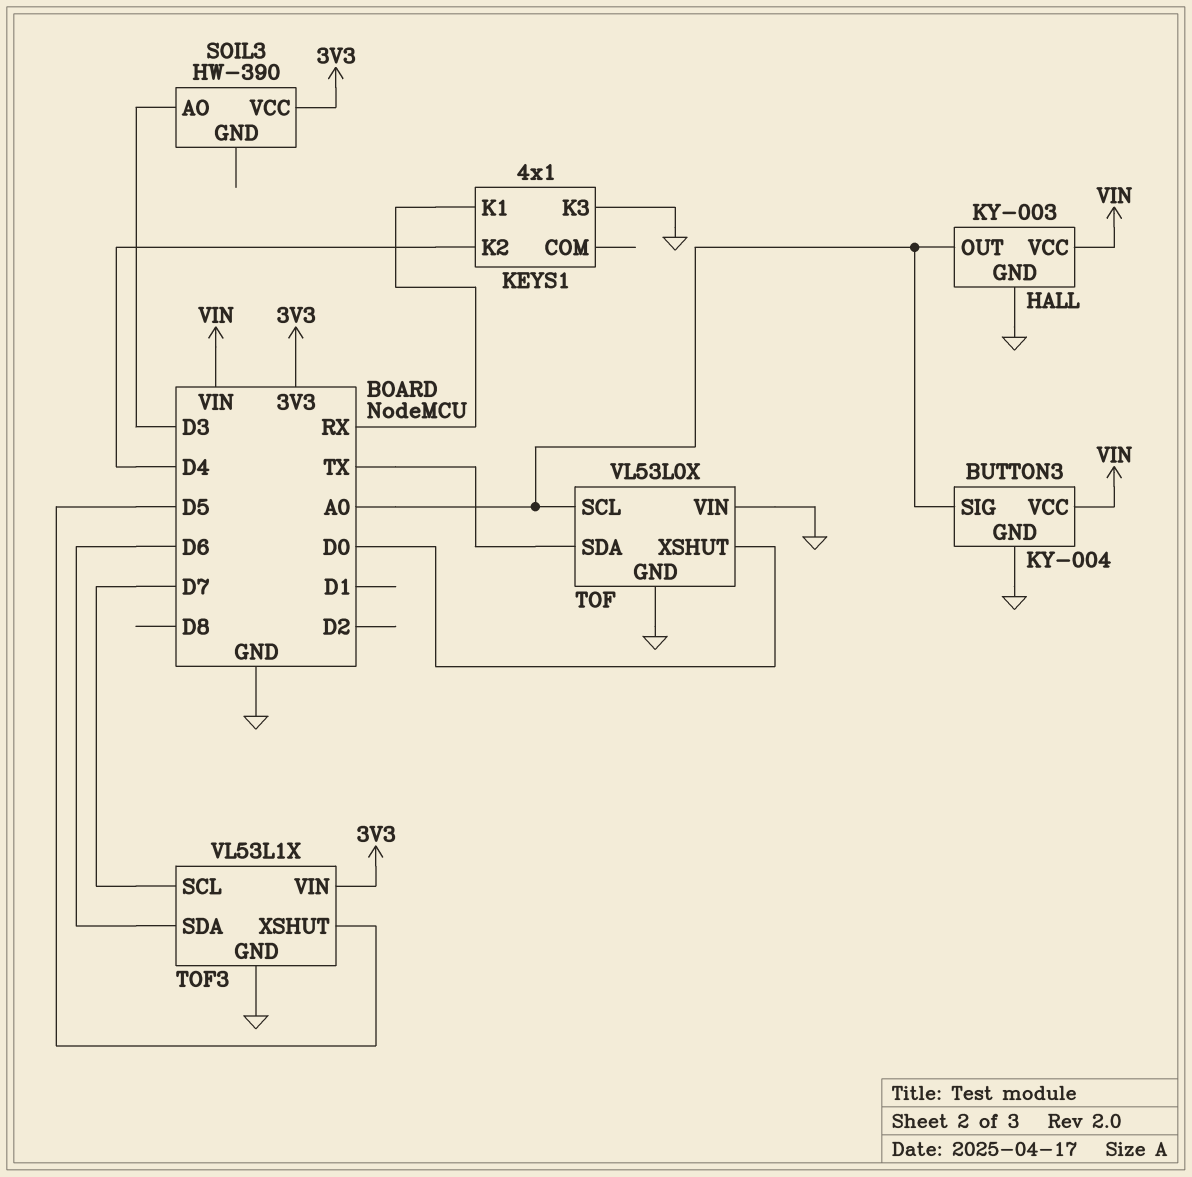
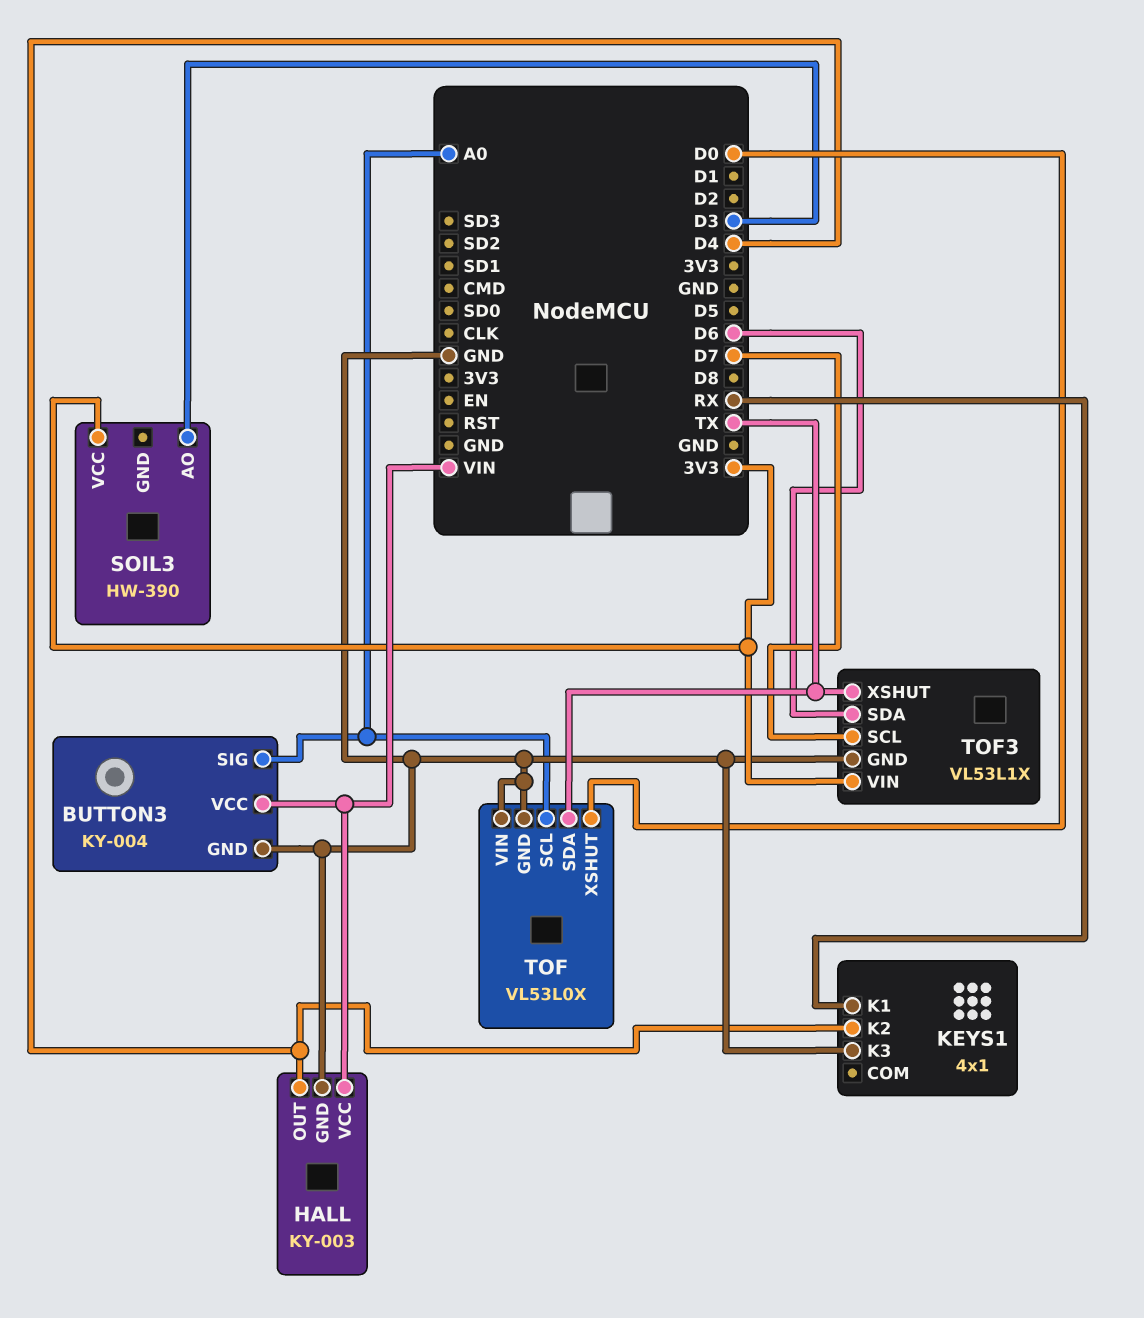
HALL pin OUT: A0 -> D4
TOF3 pin XSHUT: D5 -> TX

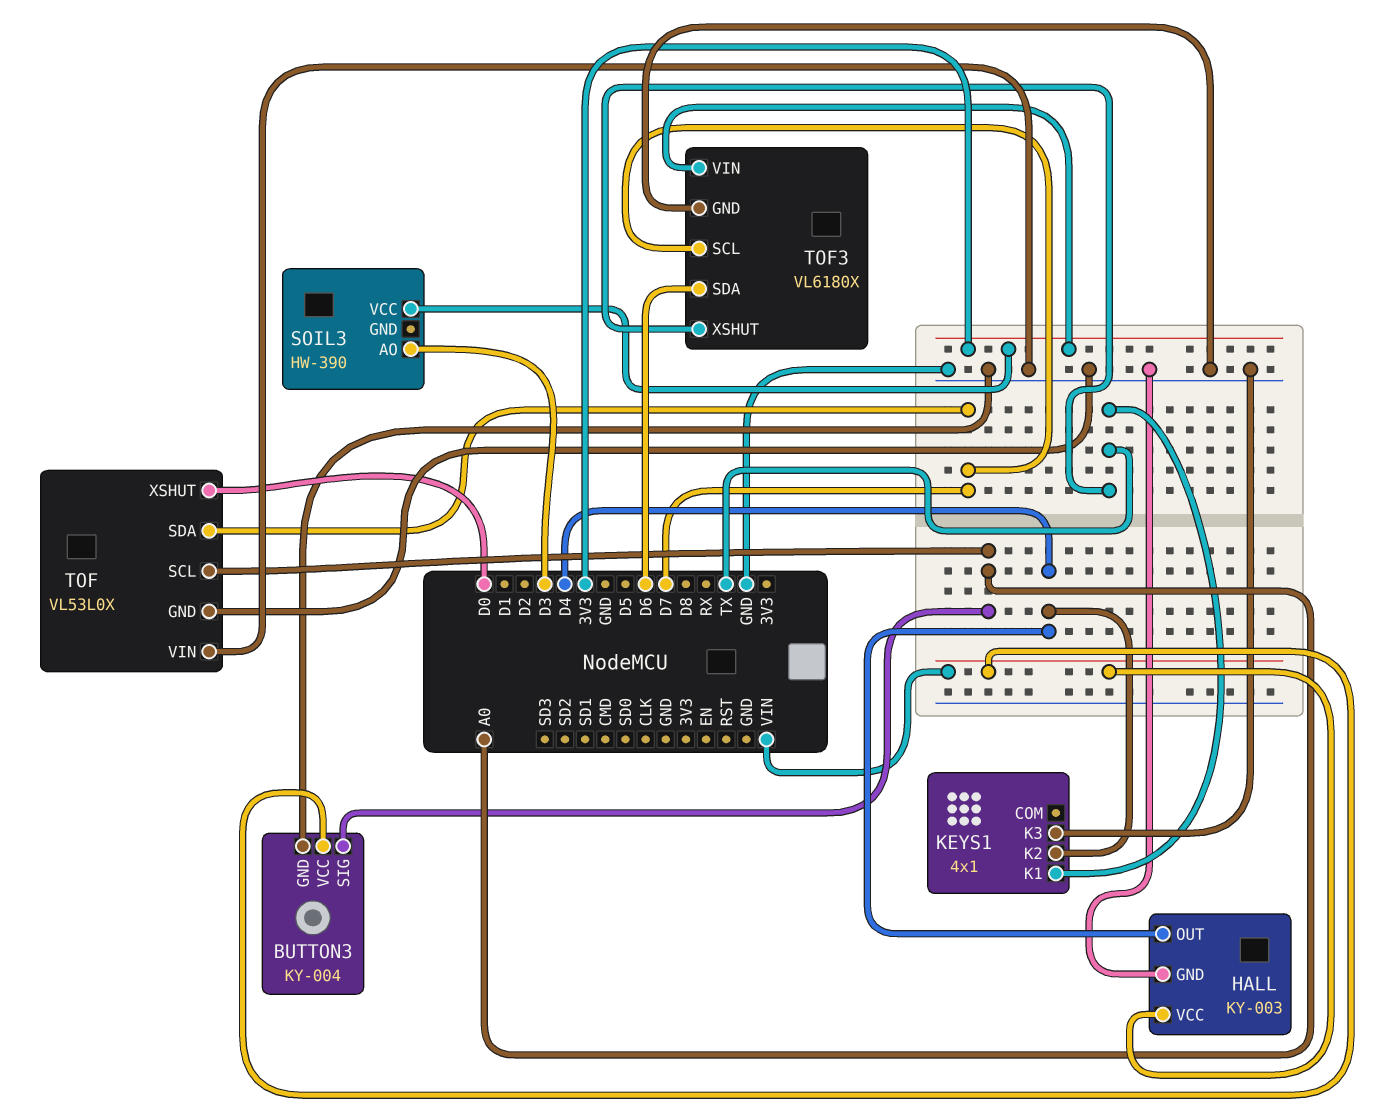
KEYS1 pin K1: RX -> TX
TOF pin SDA: TX -> D7
TOF3: VL53L1X -> VL6180X

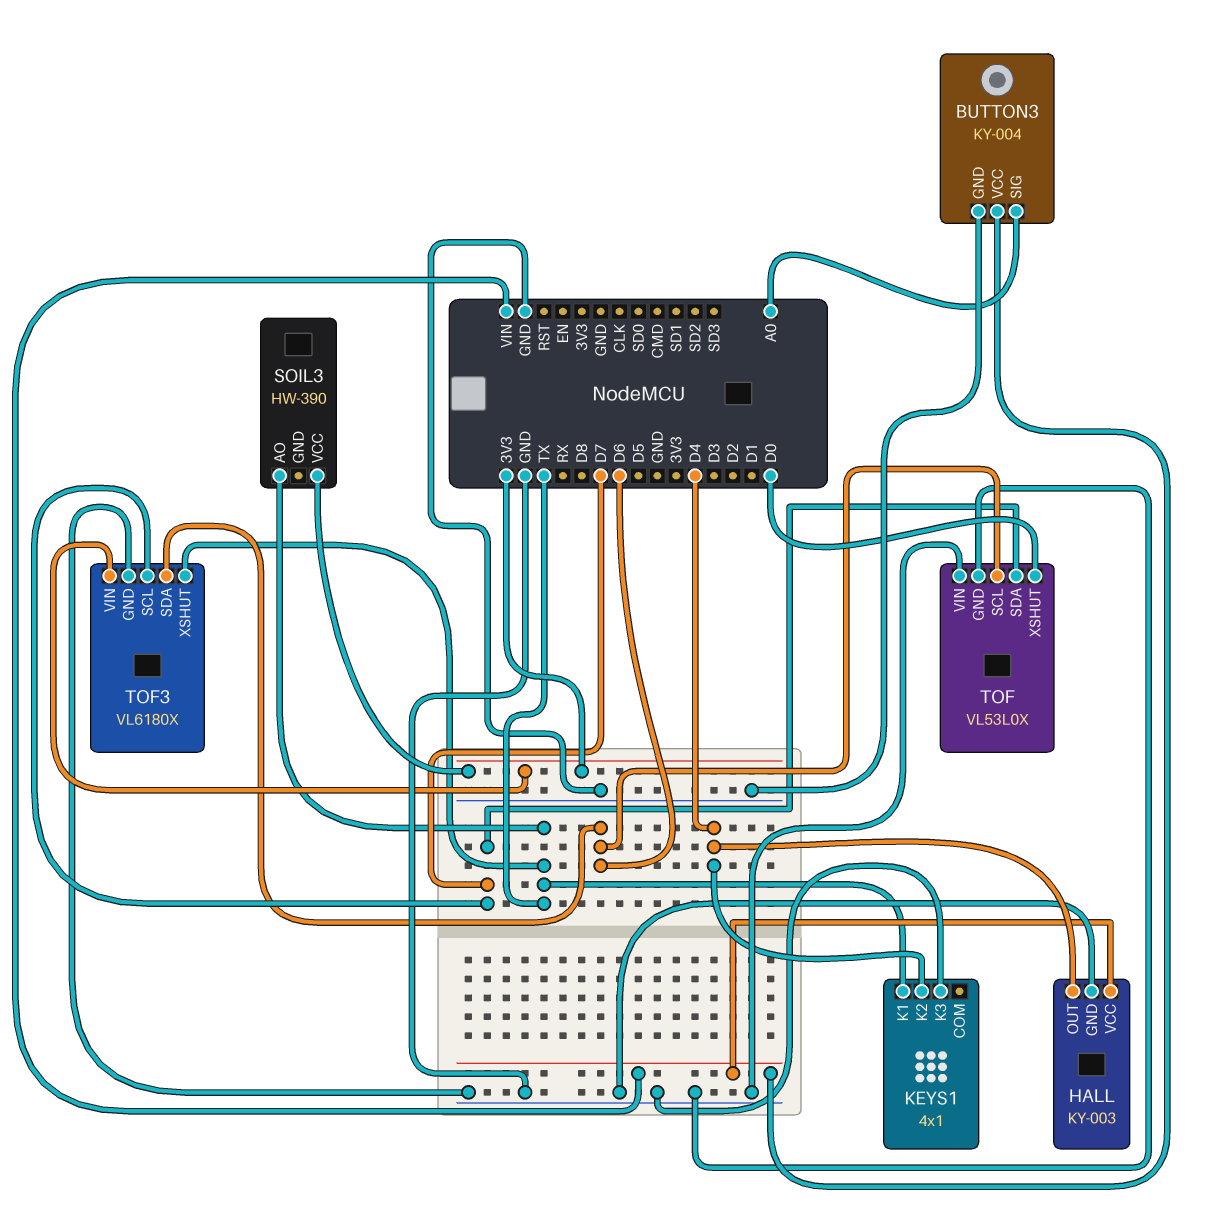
SOIL3 pin AO: D3 -> TX
TOF pin SCL: A0 -> D6

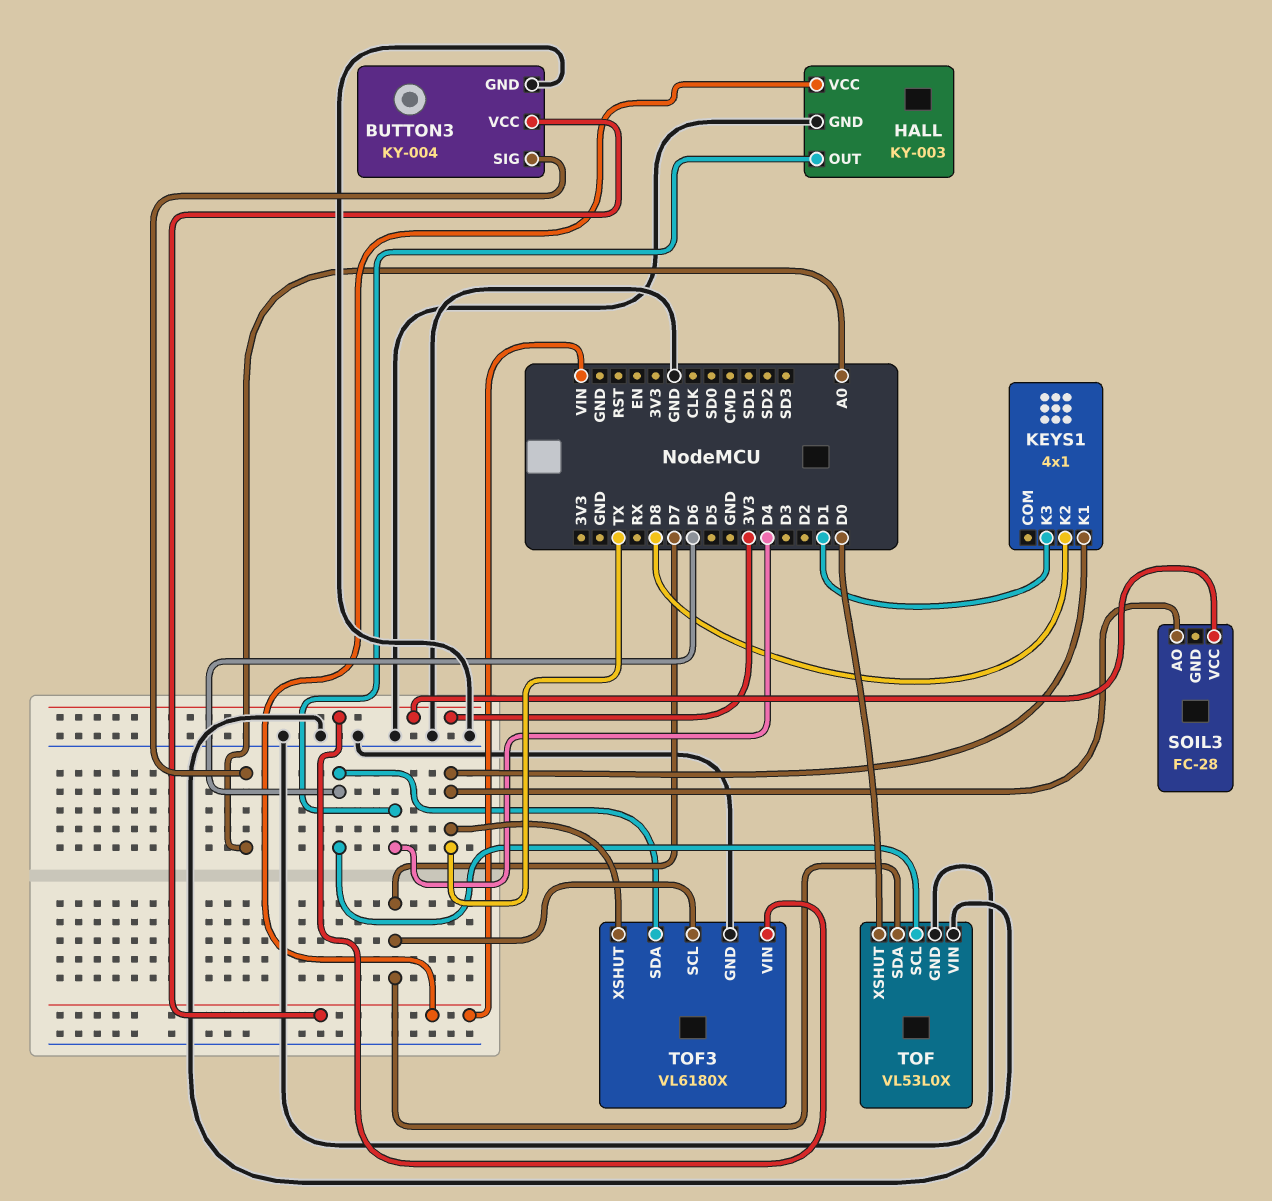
KEYS1 pin K2: D4 -> D8
KEYS1 pin K3: GND -> D1
SOIL3: HW-390 -> FC-28

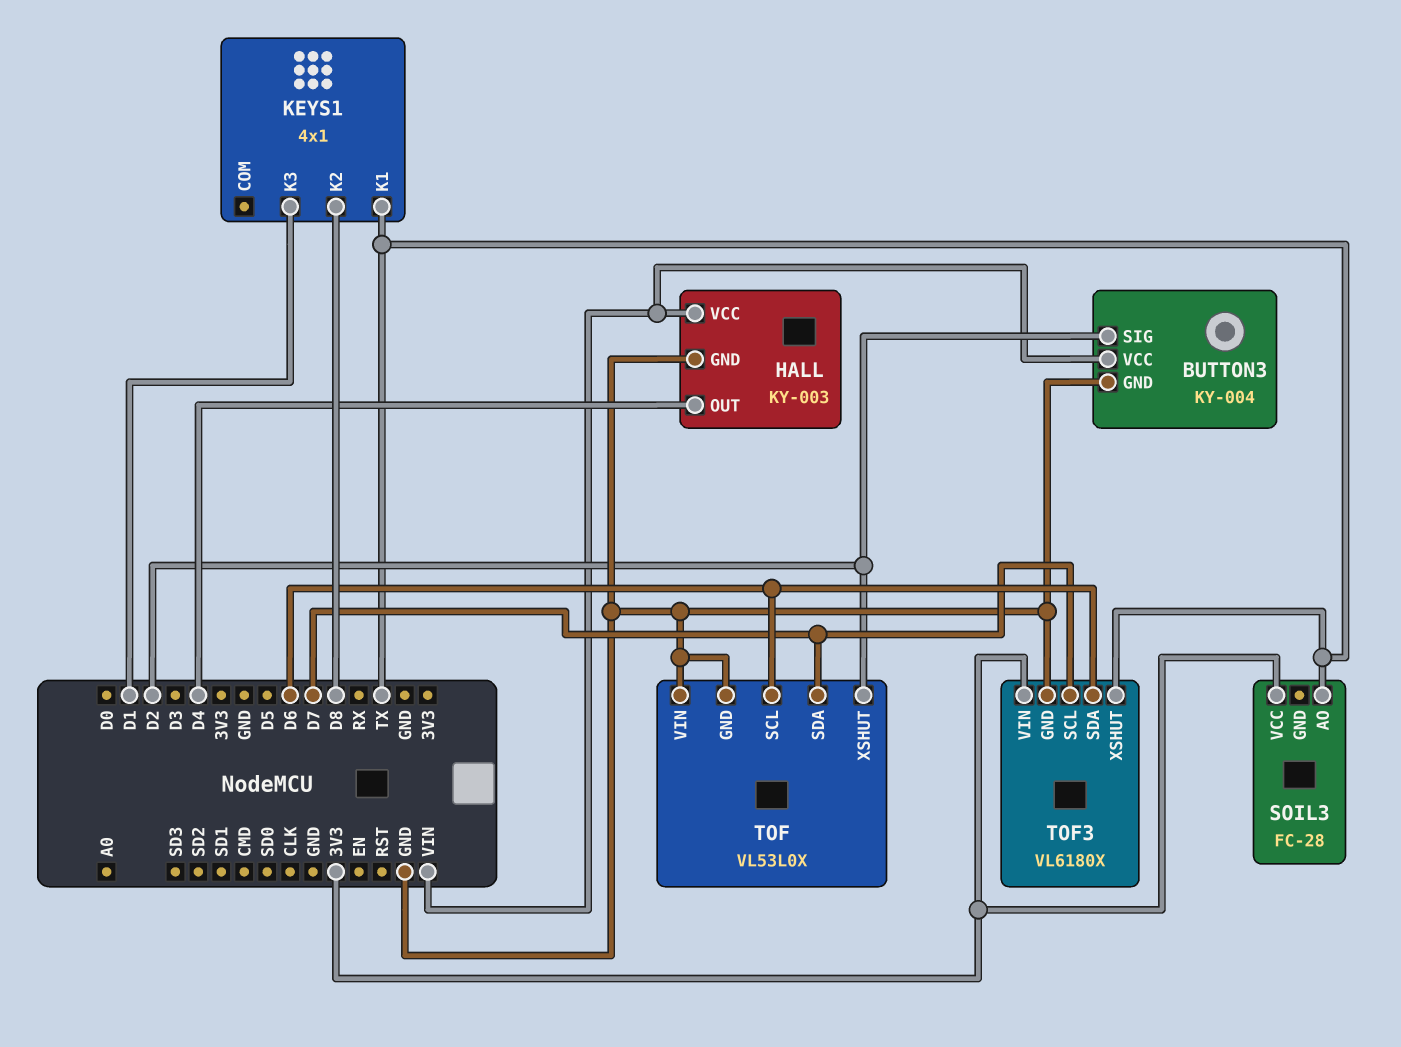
BUTTON3 pin SIG: A0 -> D2
TOF pin XSHUT: D0 -> D2

